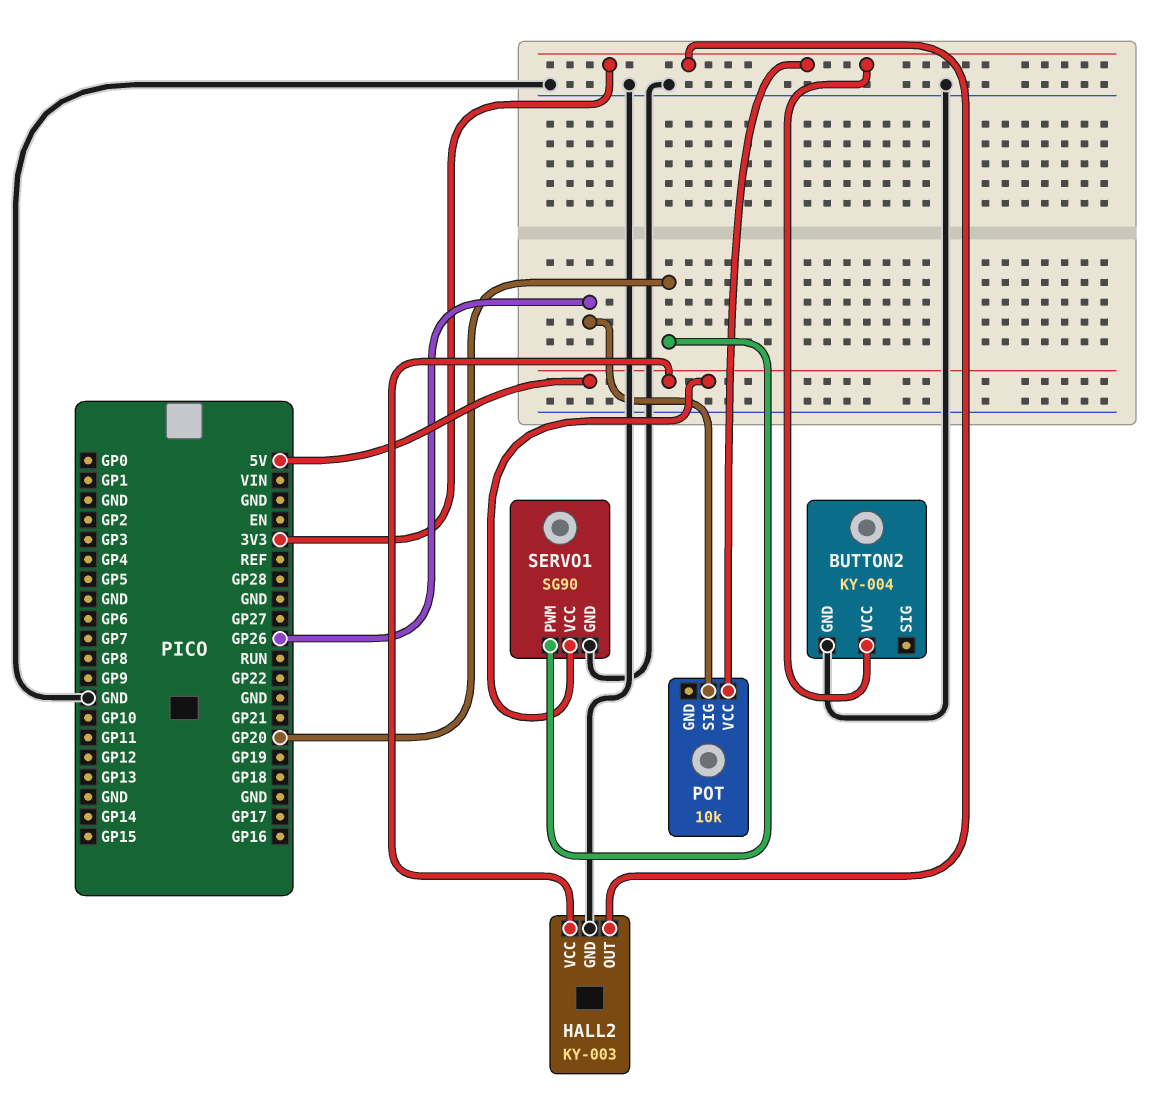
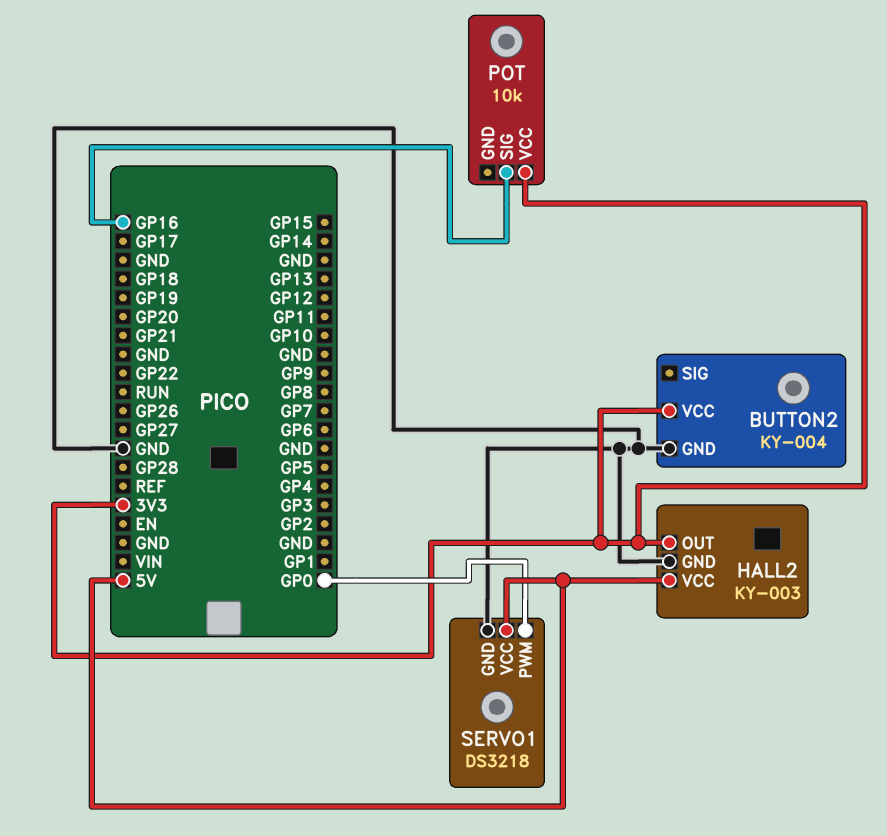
POT pin SIG: GP26 -> GP16
SERVO1: SG90 -> DS3218
SERVO1 pin PWM: GP20 -> GP0

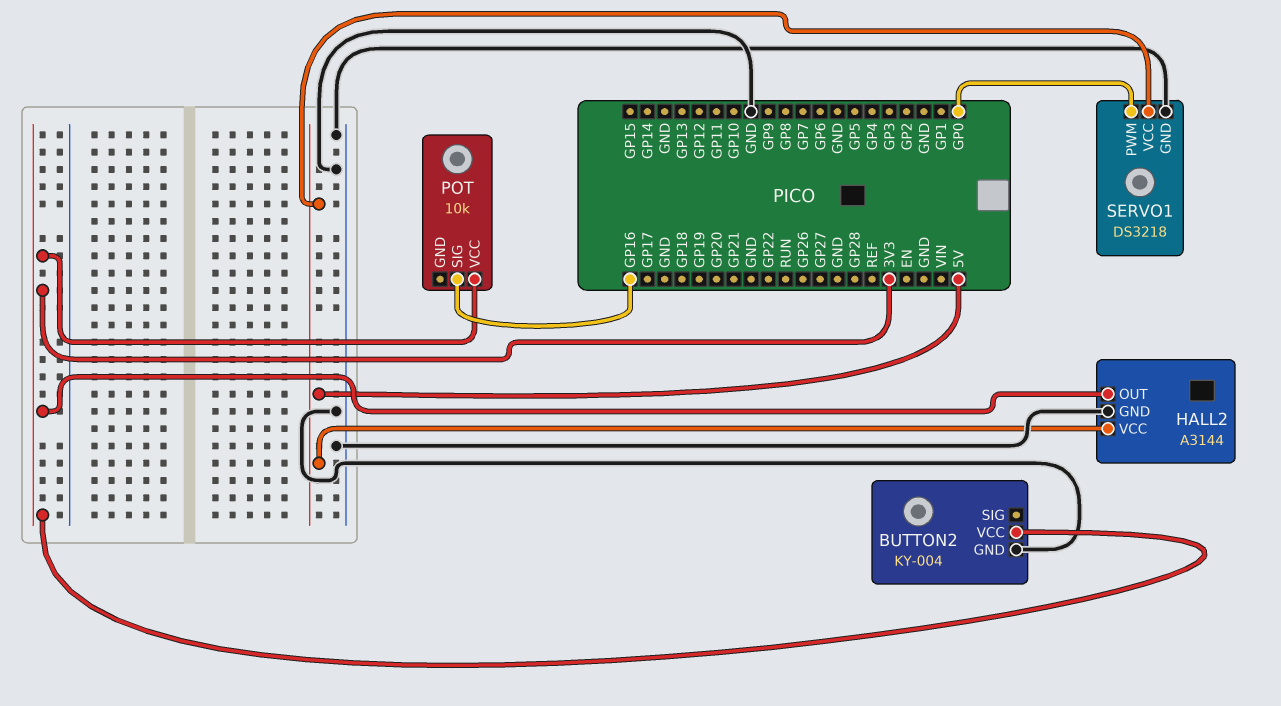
HALL2: KY-003 -> A3144

